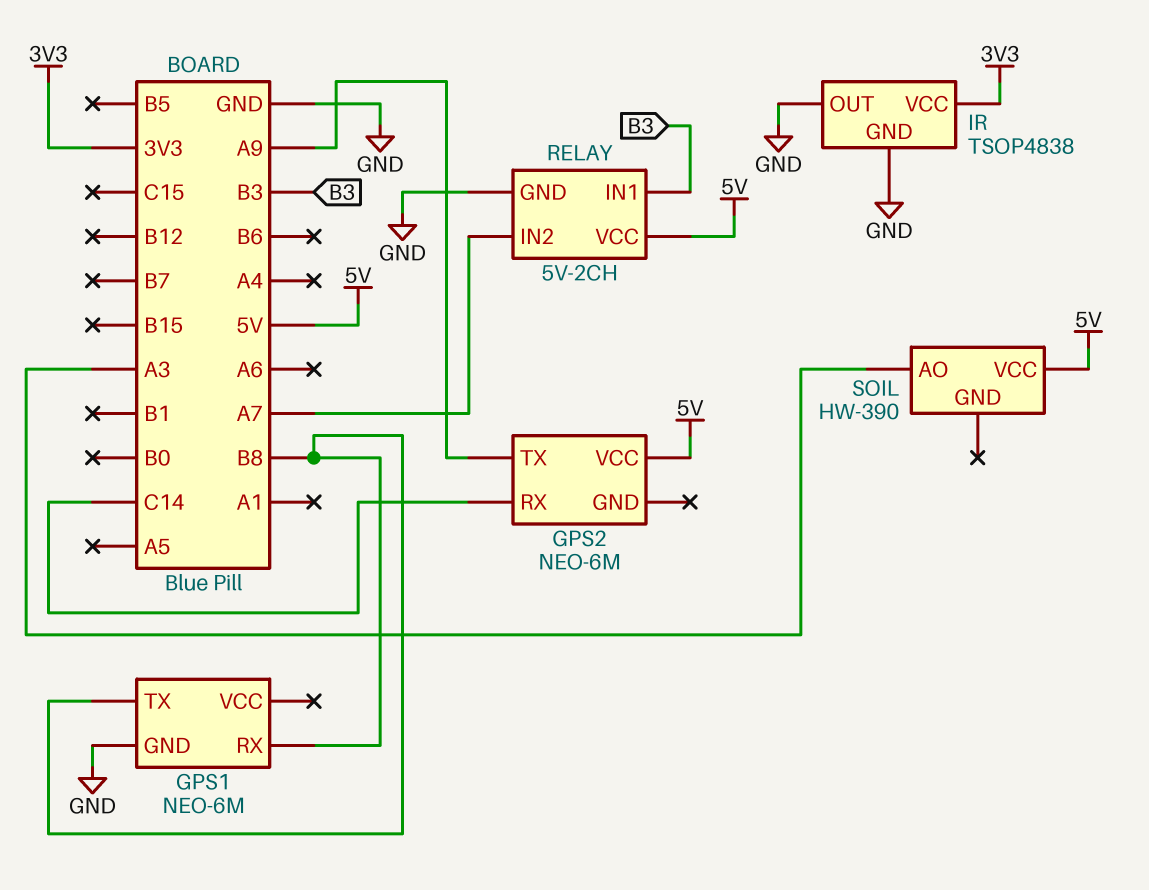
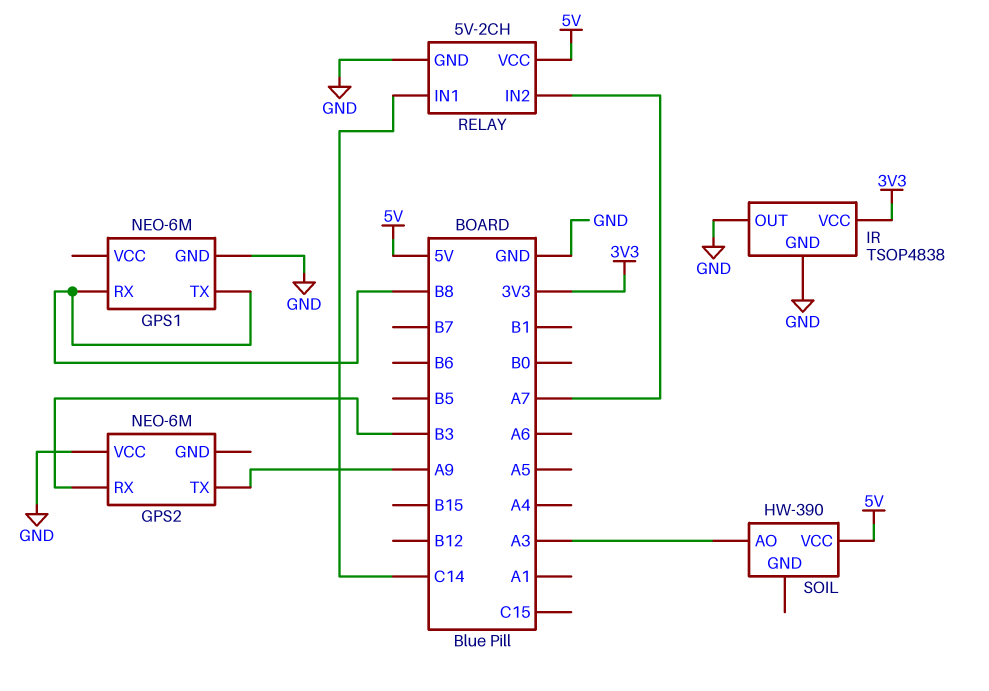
GPS2 pin RX: C14 -> B3
GPS2 pin VCC: 5V -> GND
RELAY pin IN1: B3 -> C14

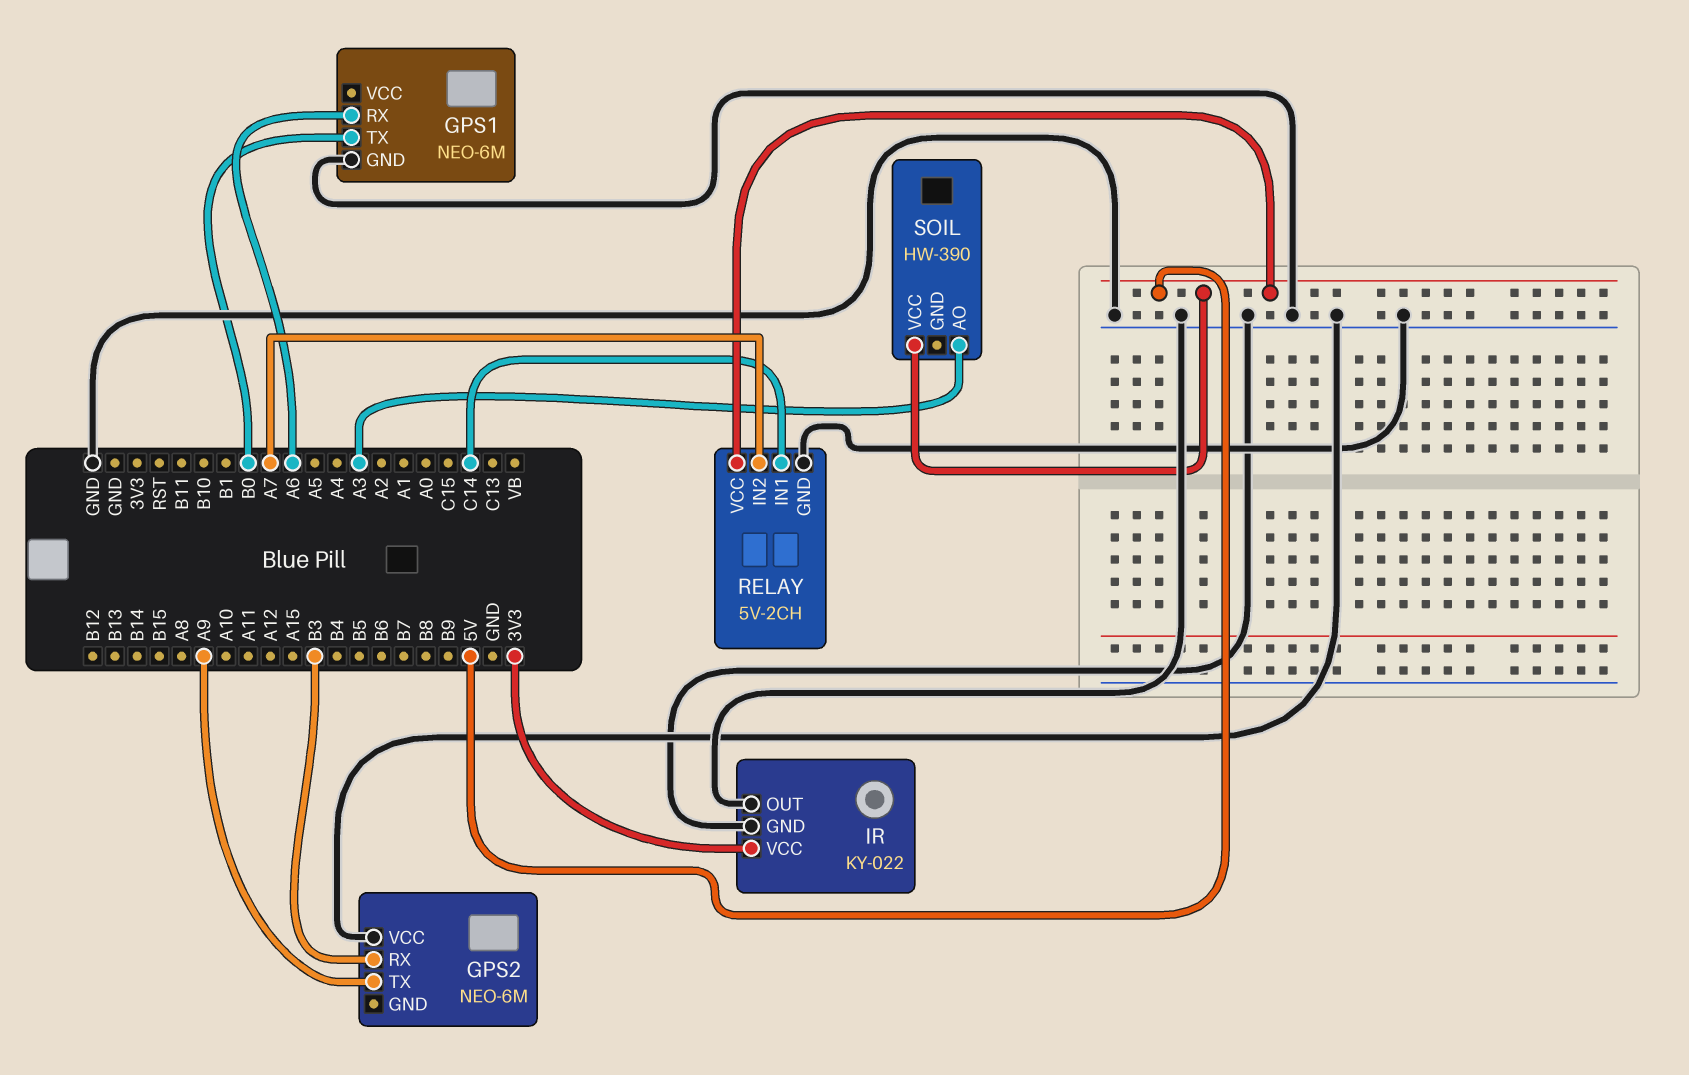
GPS1 pin RX: B8 -> A6
GPS1 pin TX: B8 -> B0
IR: TSOP4838 -> KY-022

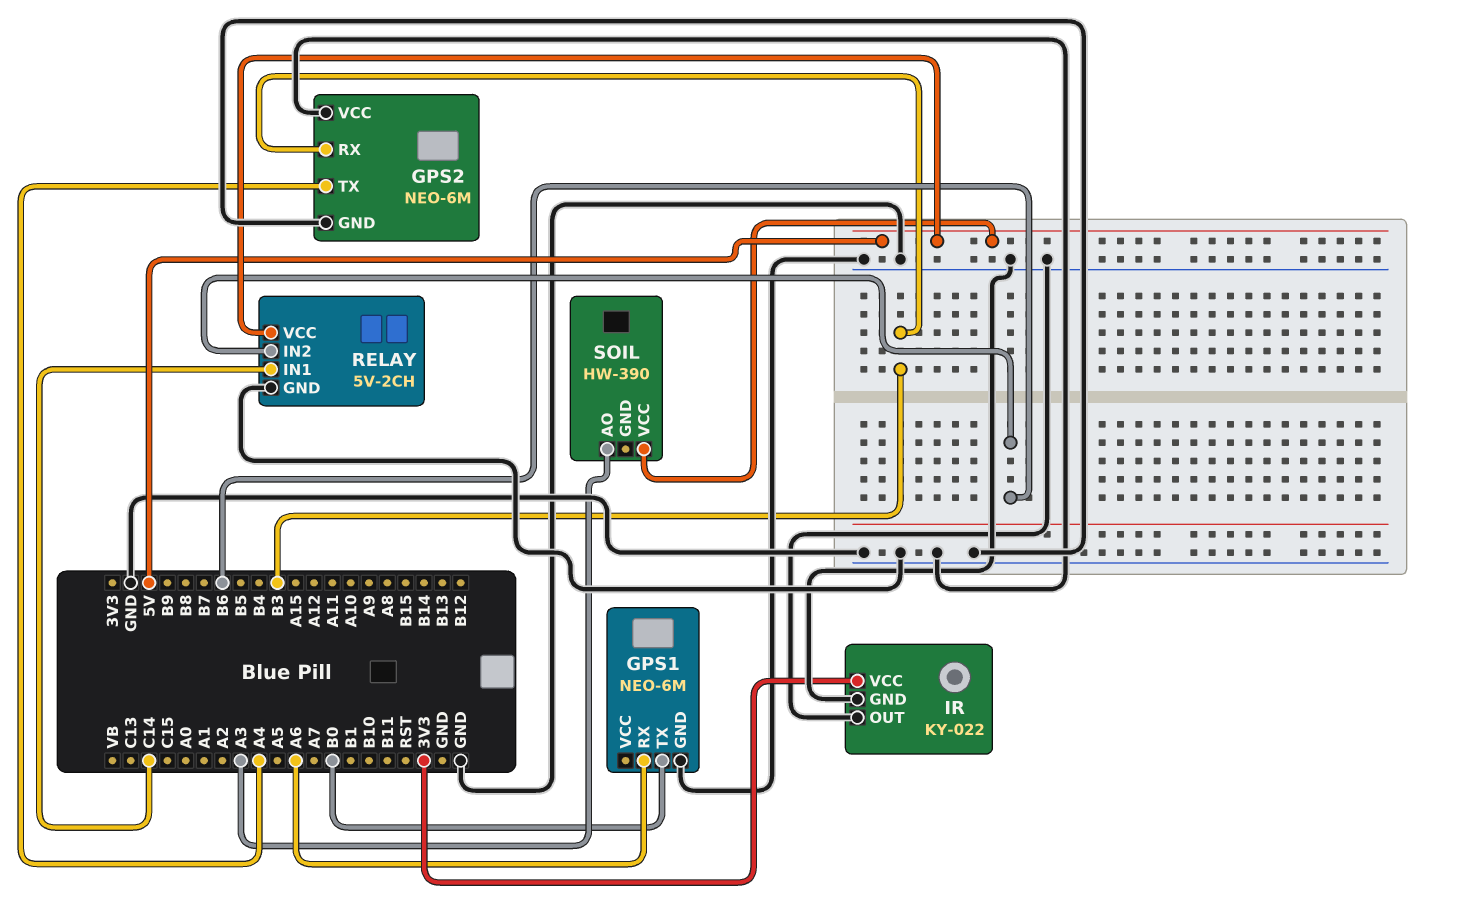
GPS2 pin GND: none -> GND
GPS2 pin TX: A9 -> A4
RELAY pin IN2: A7 -> B6

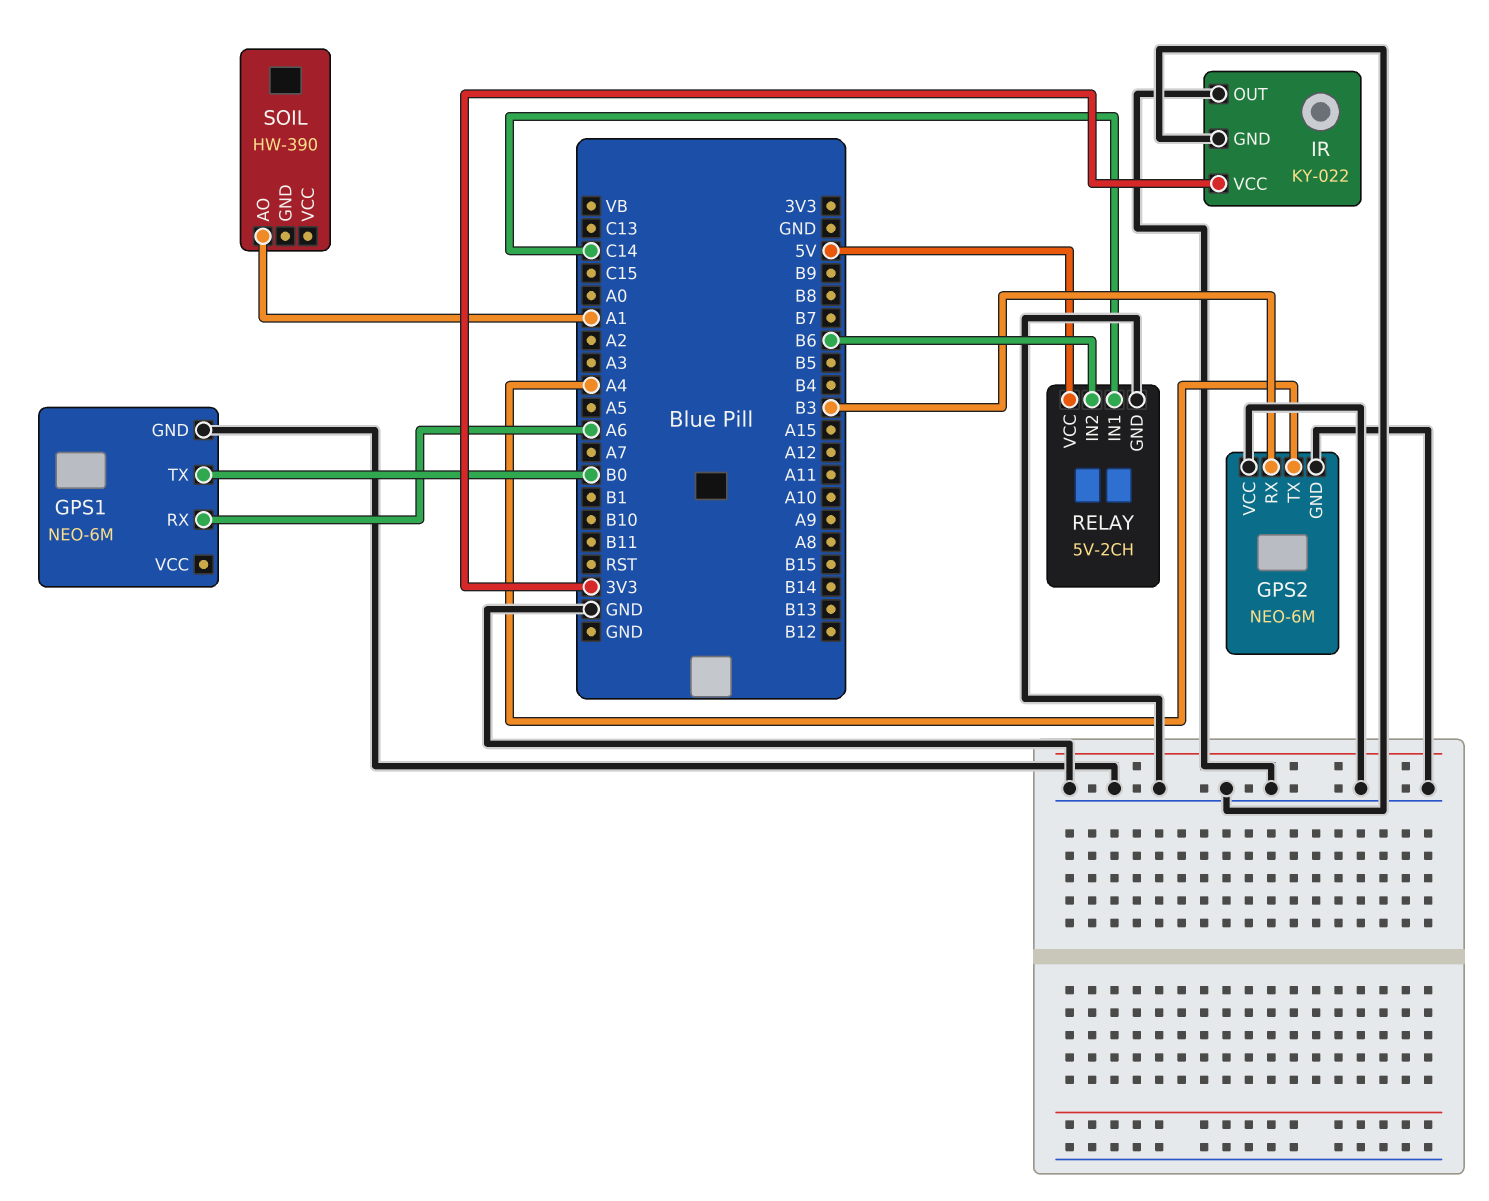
SOIL pin AO: A3 -> A1
SOIL pin VCC: 5V -> none

